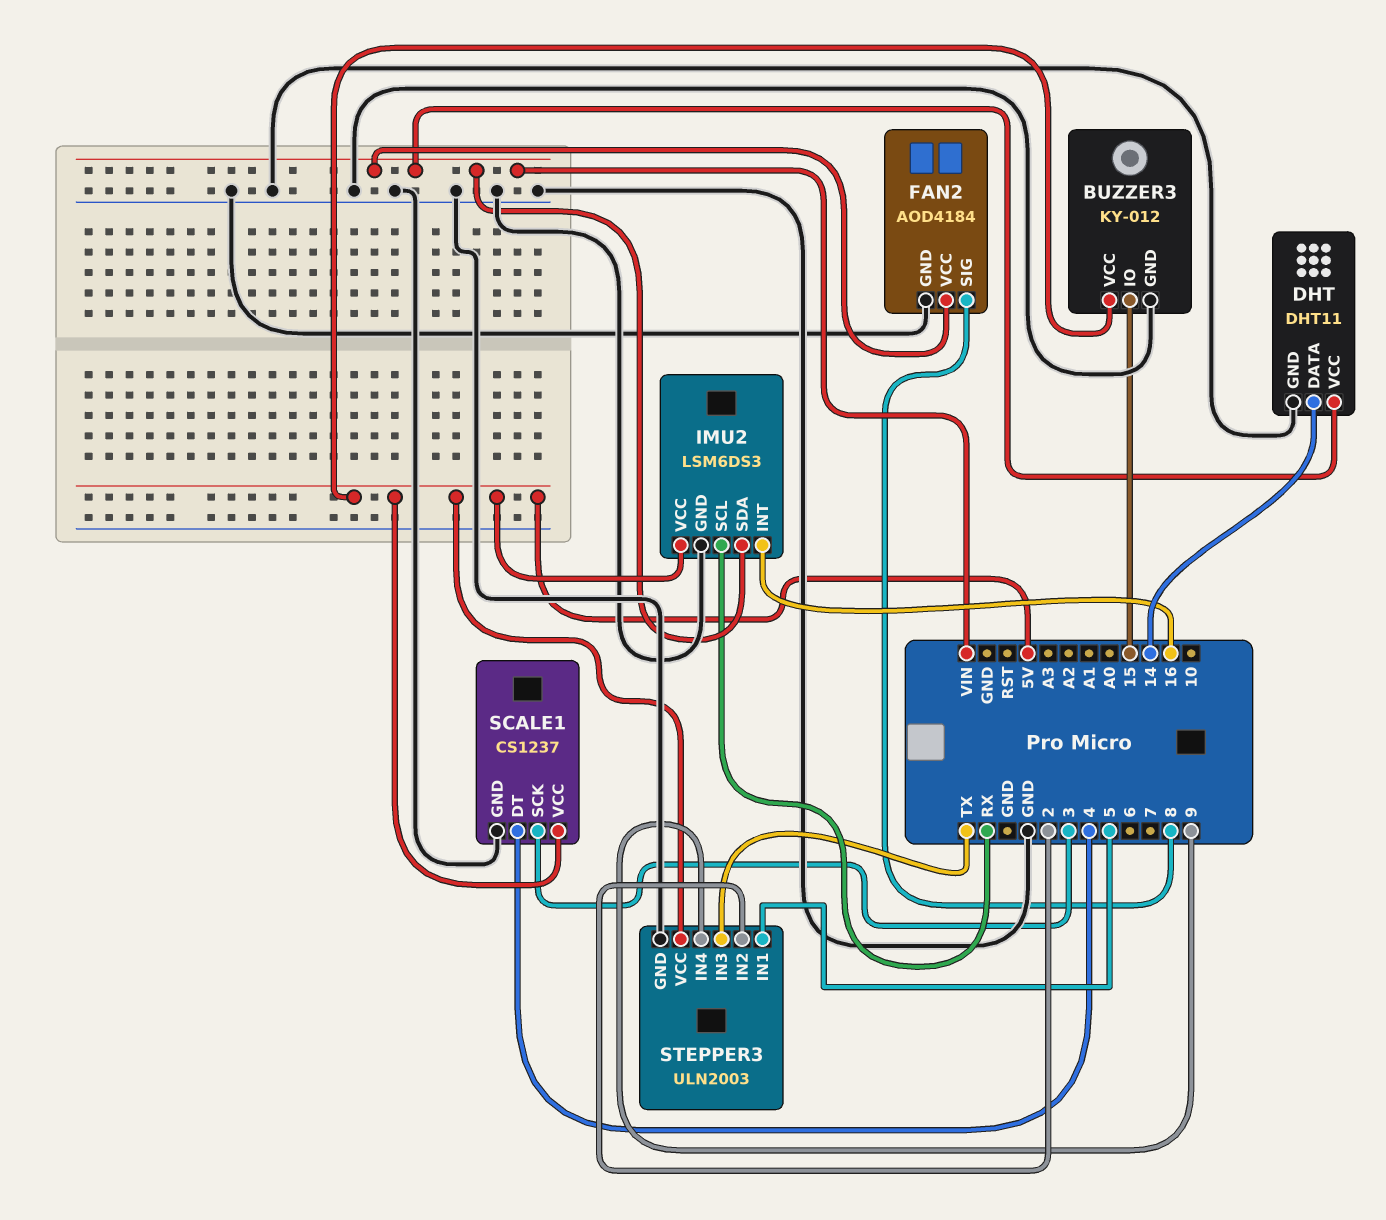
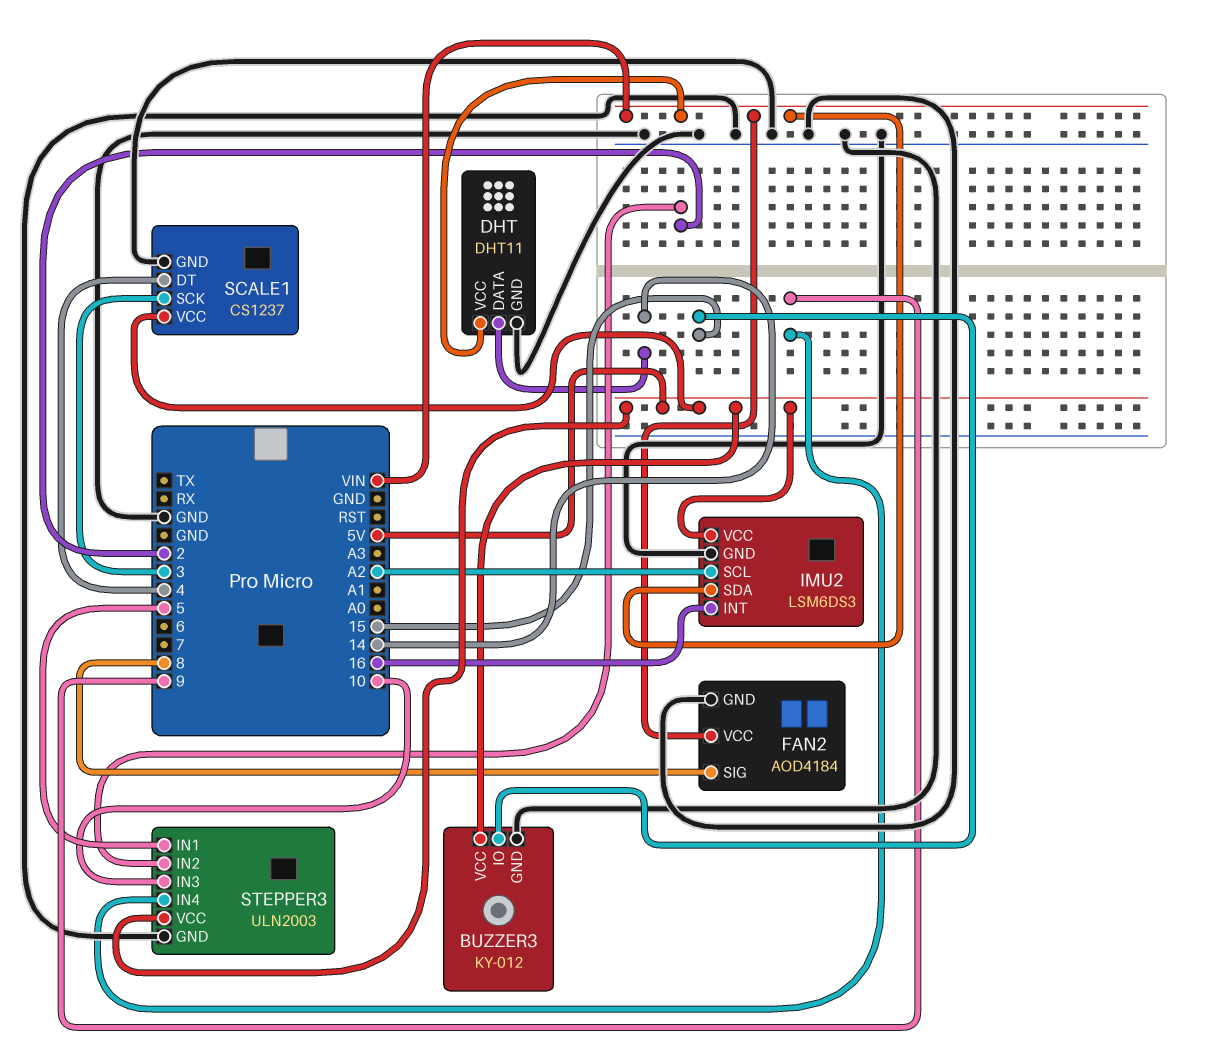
IMU2 pin SCL: RX -> A2
STEPPER3 pin IN3: TX -> 10

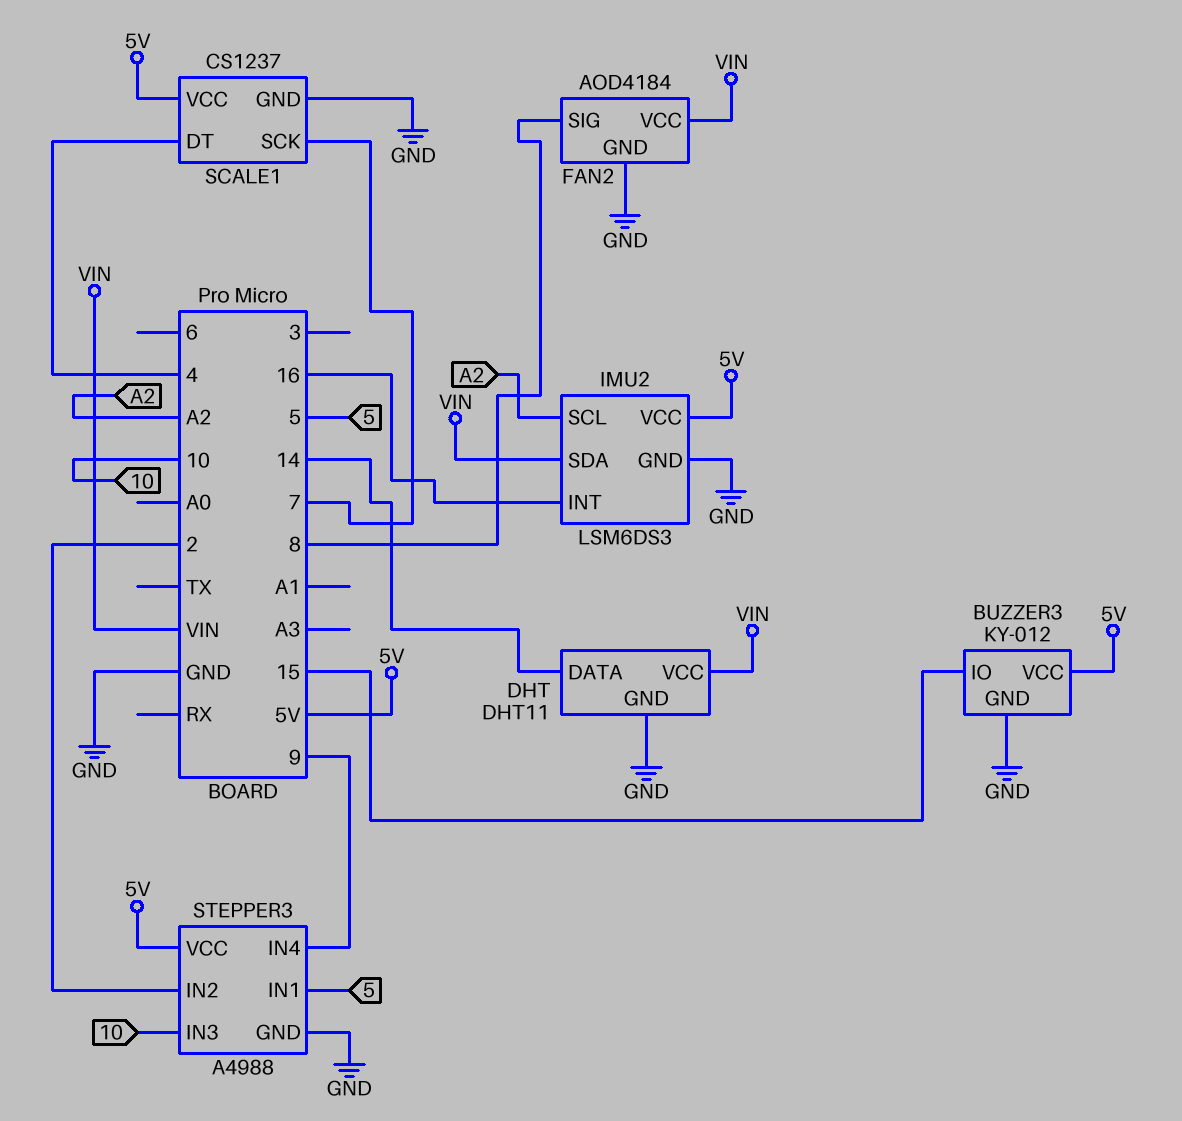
SCALE1 pin SCK: 3 -> 7
STEPPER3: ULN2003 -> A4988

